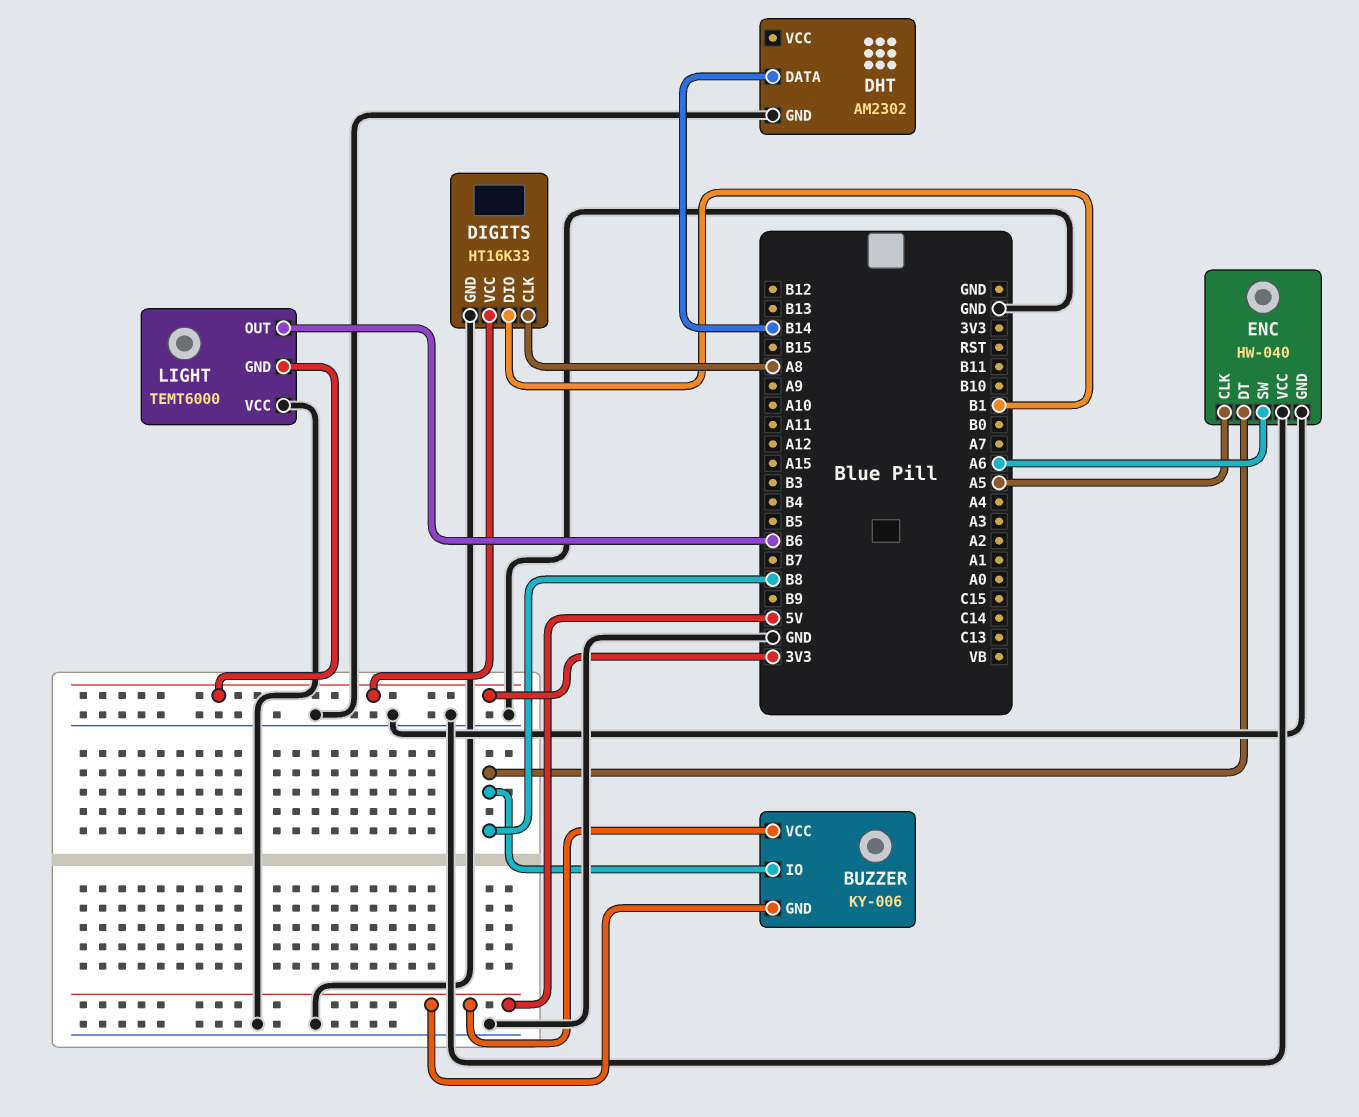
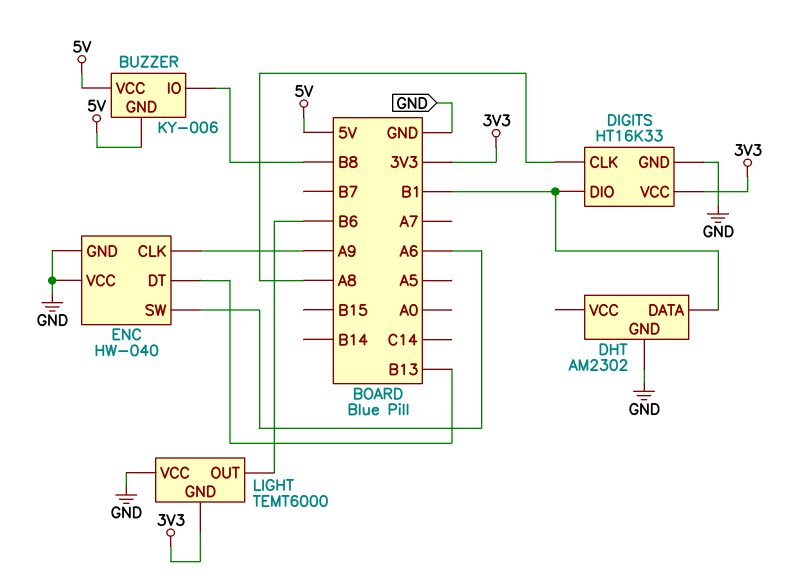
DHT pin DATA: B14 -> B1
ENC pin CLK: A5 -> A9
ENC pin DT: B8 -> B13

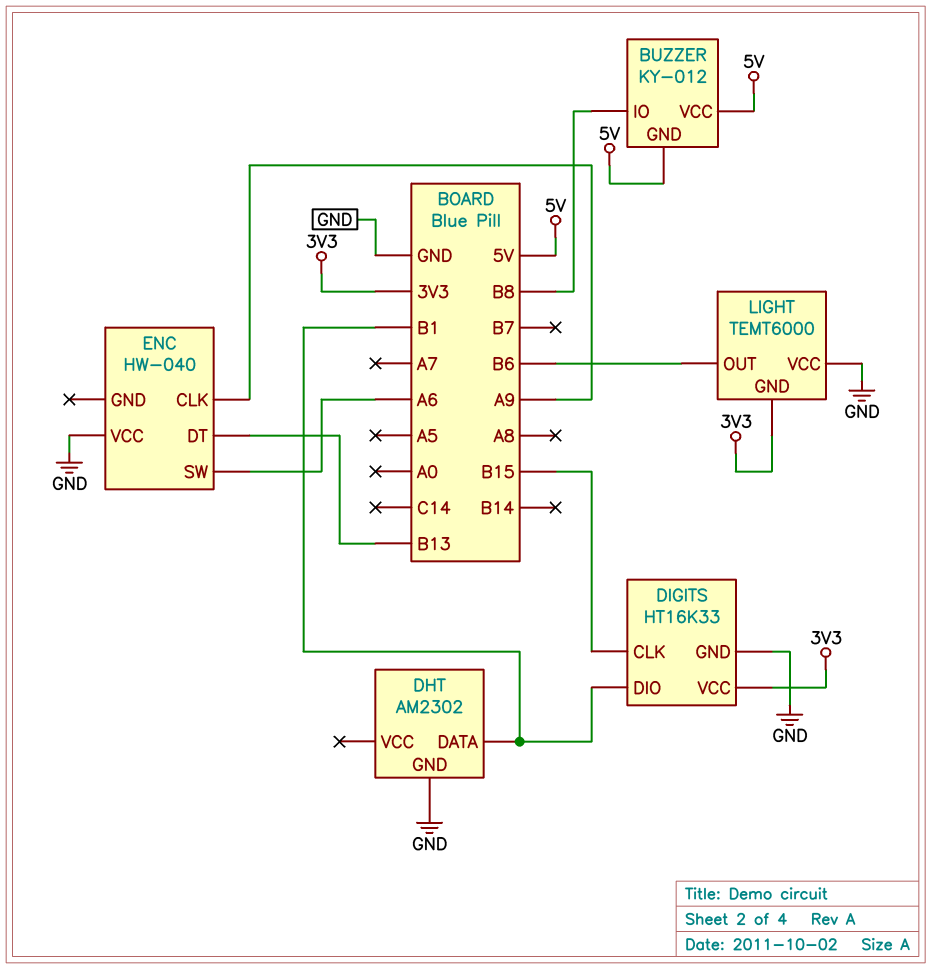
BUZZER: KY-006 -> KY-012
DIGITS pin CLK: A8 -> B15
ENC pin GND: GND -> none

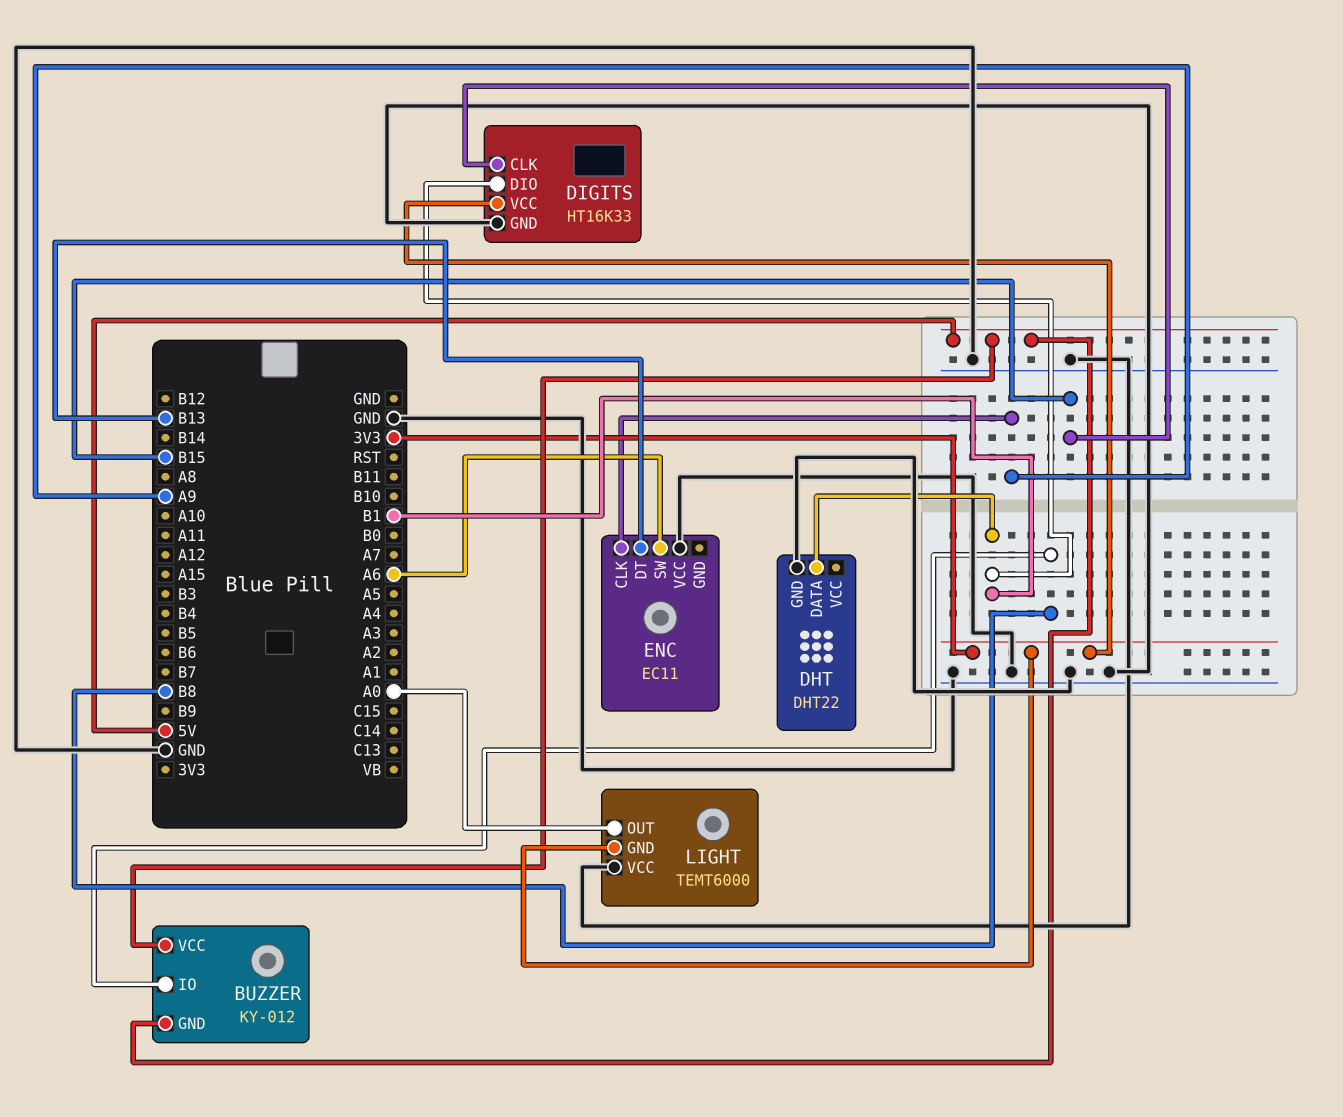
DHT: AM2302 -> DHT22
ENC: HW-040 -> EC11
LIGHT pin OUT: B6 -> A0

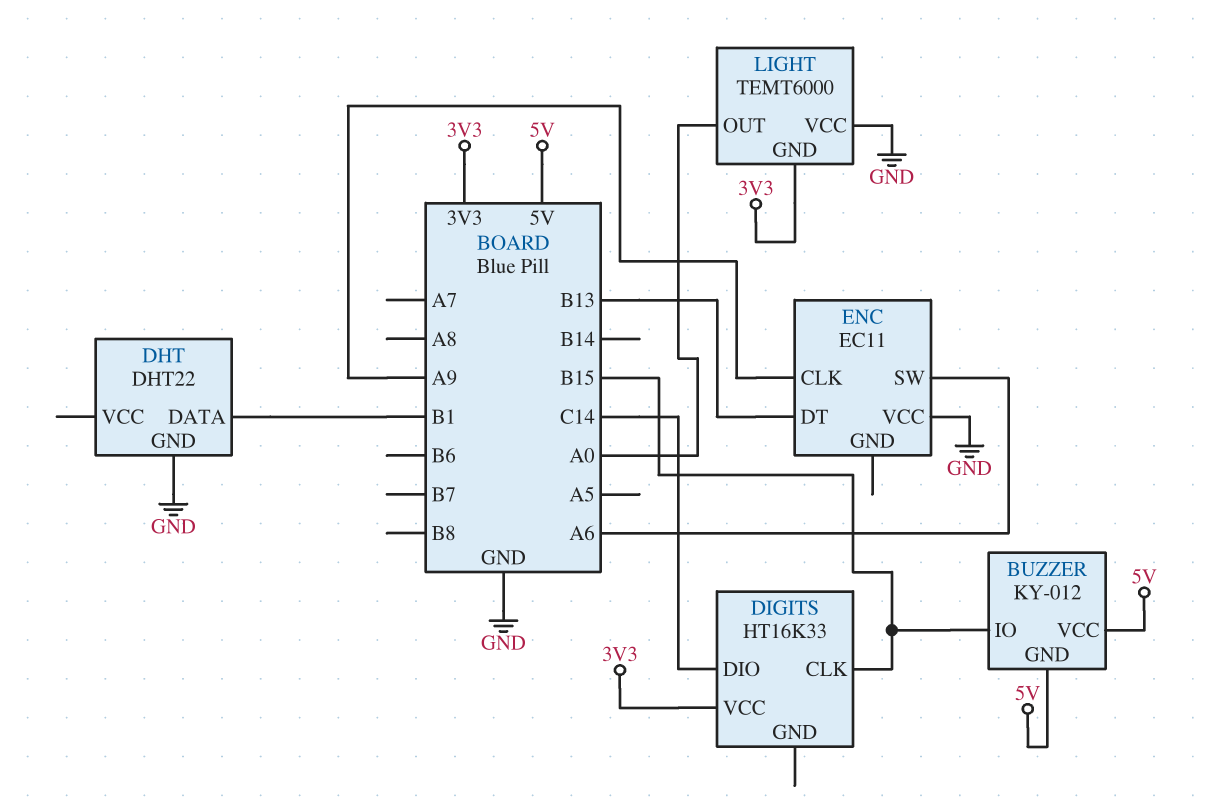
BUZZER pin IO: B8 -> B15
DIGITS pin DIO: B1 -> C14
DIGITS pin GND: GND -> none

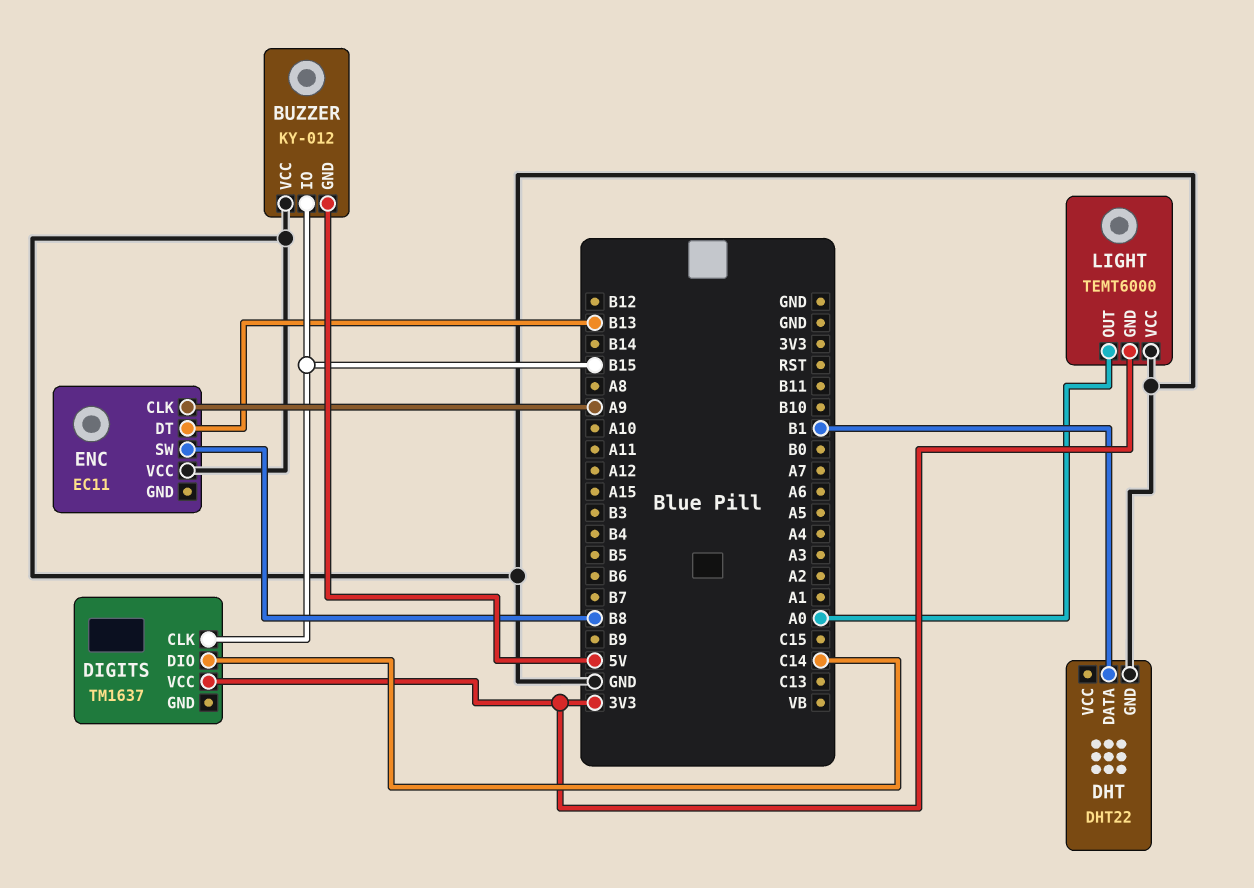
BUZZER pin VCC: 5V -> GND
DIGITS: HT16K33 -> TM1637
ENC pin SW: A6 -> B8

